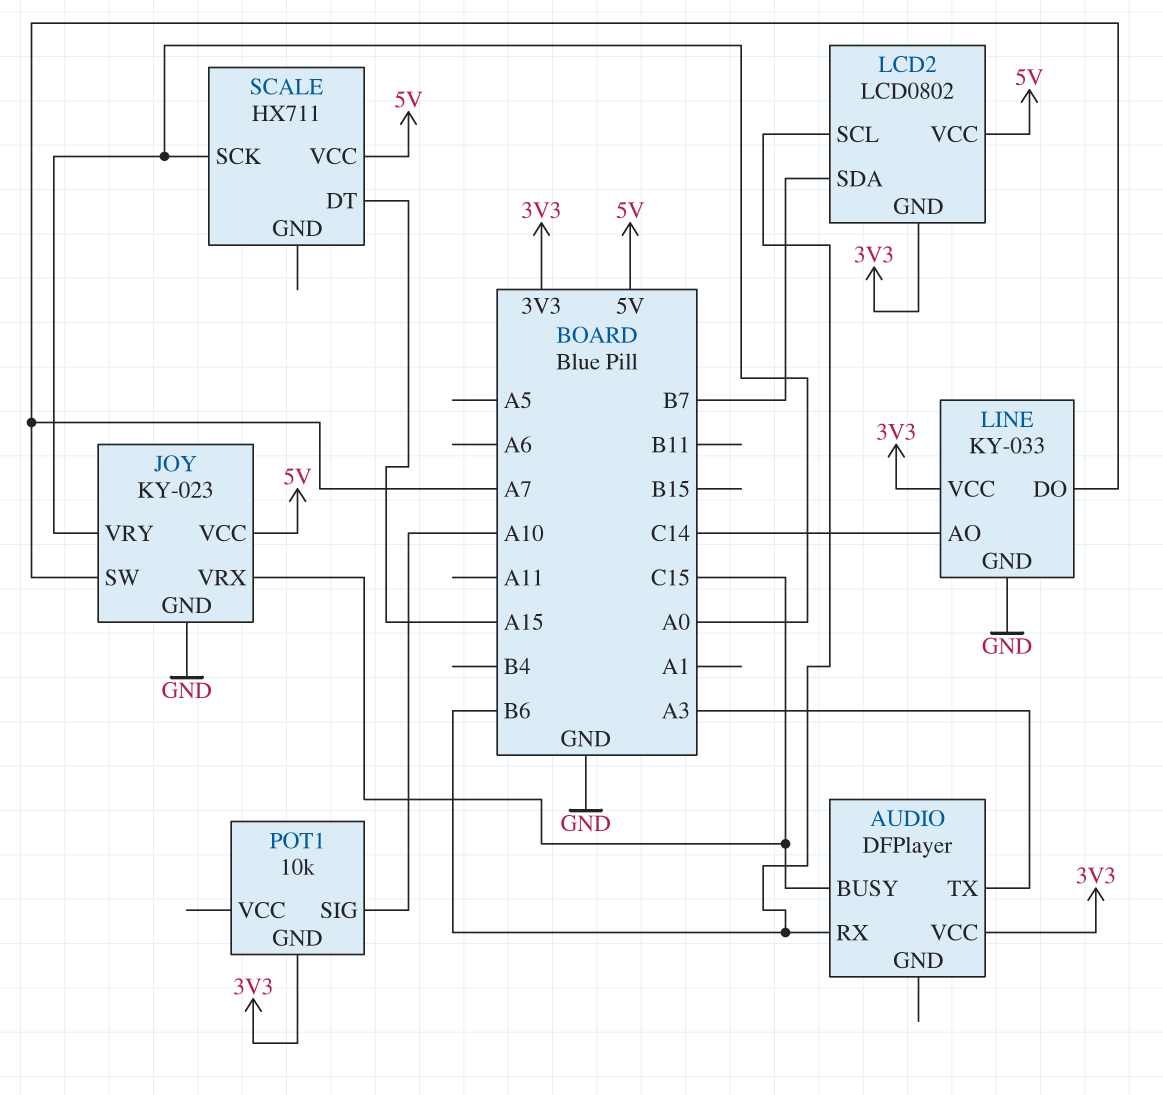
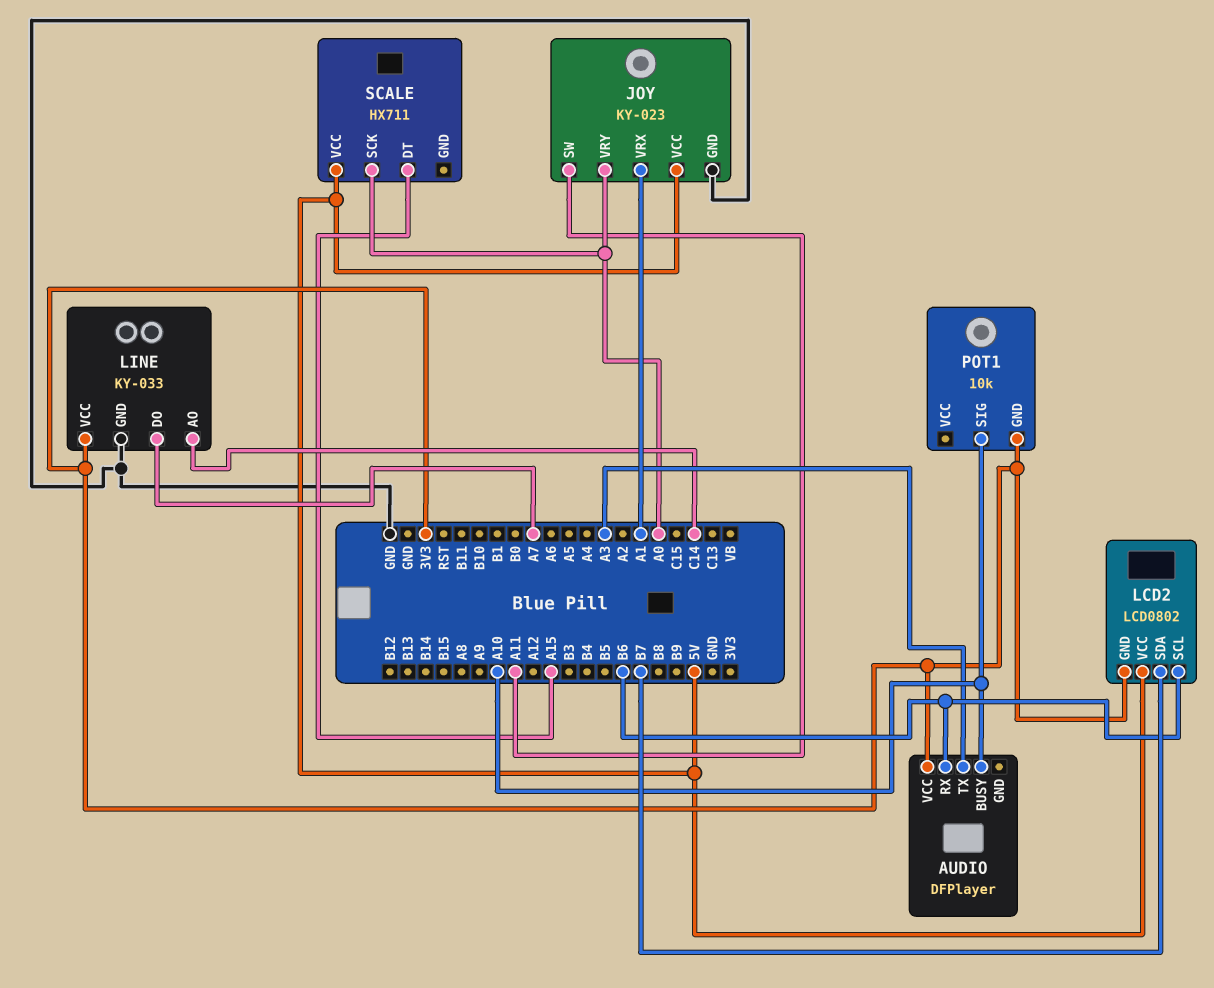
AUDIO pin BUSY: C15 -> A10
JOY pin SW: A7 -> A11
JOY pin VRX: C15 -> A1

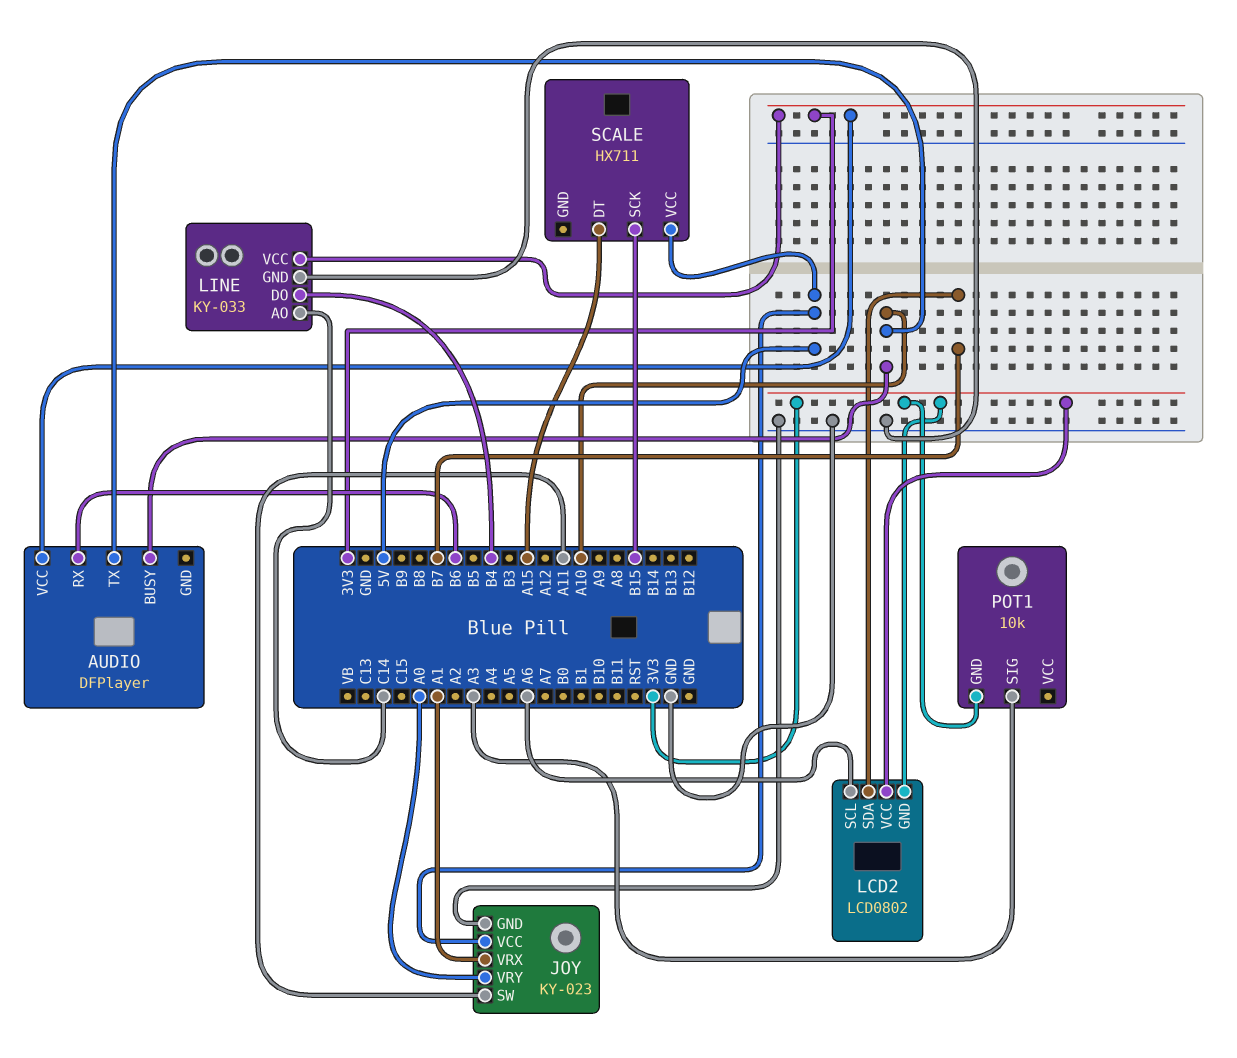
AUDIO pin TX: A3 -> A10
LCD2 pin SCL: B6 -> A6
LCD2 pin VCC: 5V -> 3V3
LINE pin DO: A7 -> B4
POT1 pin SIG: A10 -> A3
SCALE pin SCK: A0 -> B15

